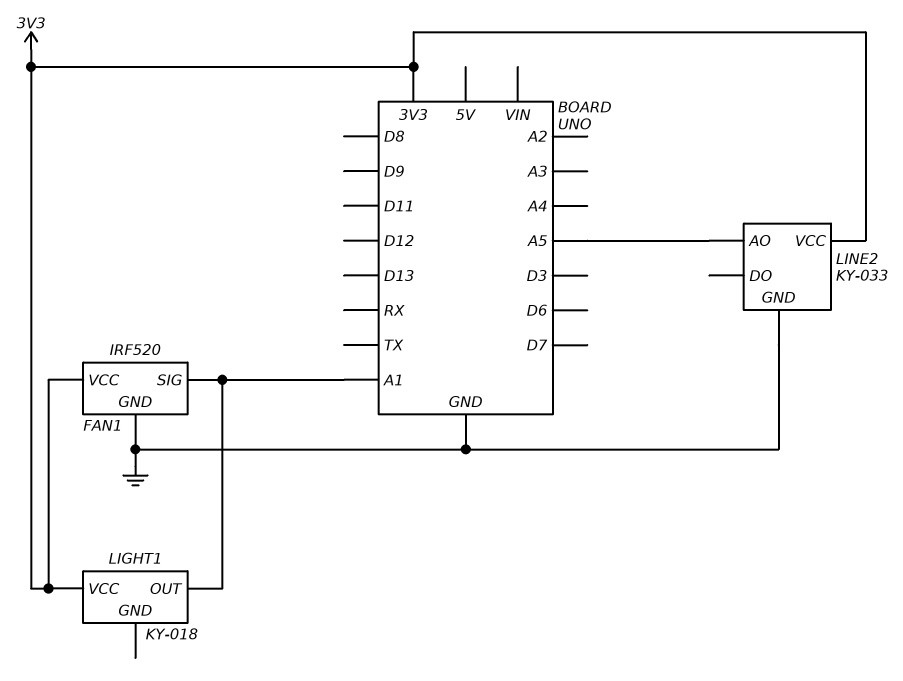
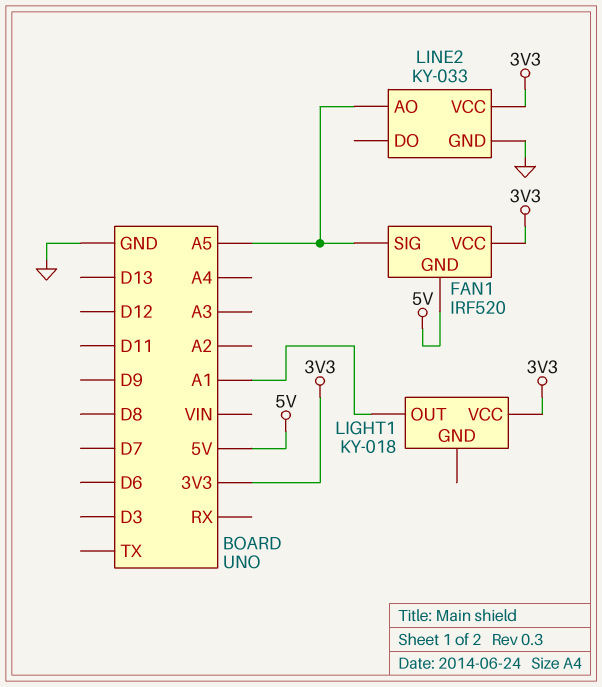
FAN1 pin GND: GND -> 5V
FAN1 pin SIG: A1 -> A5

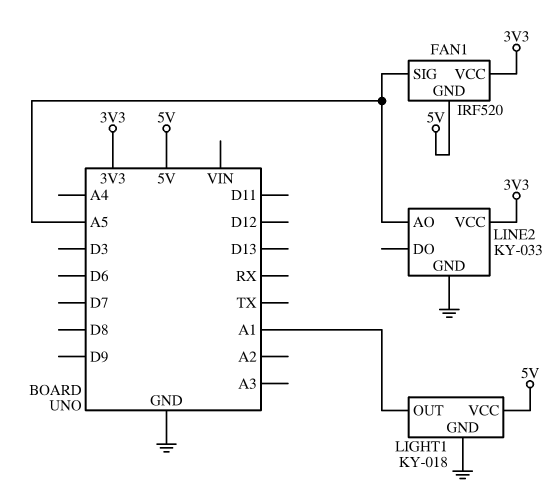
LIGHT1 pin GND: none -> GND
LIGHT1 pin VCC: 3V3 -> 5V

